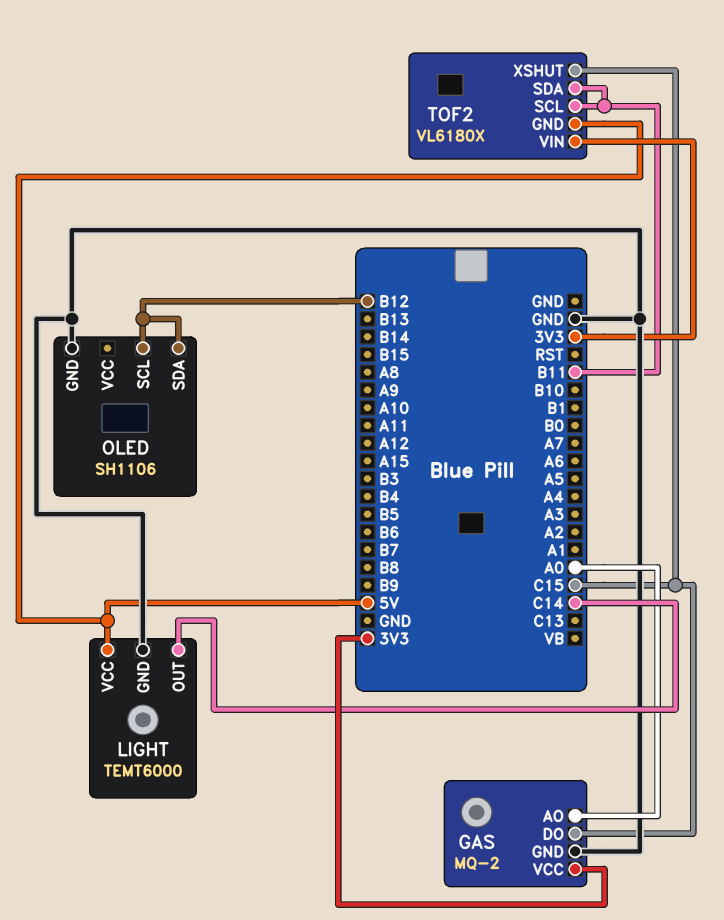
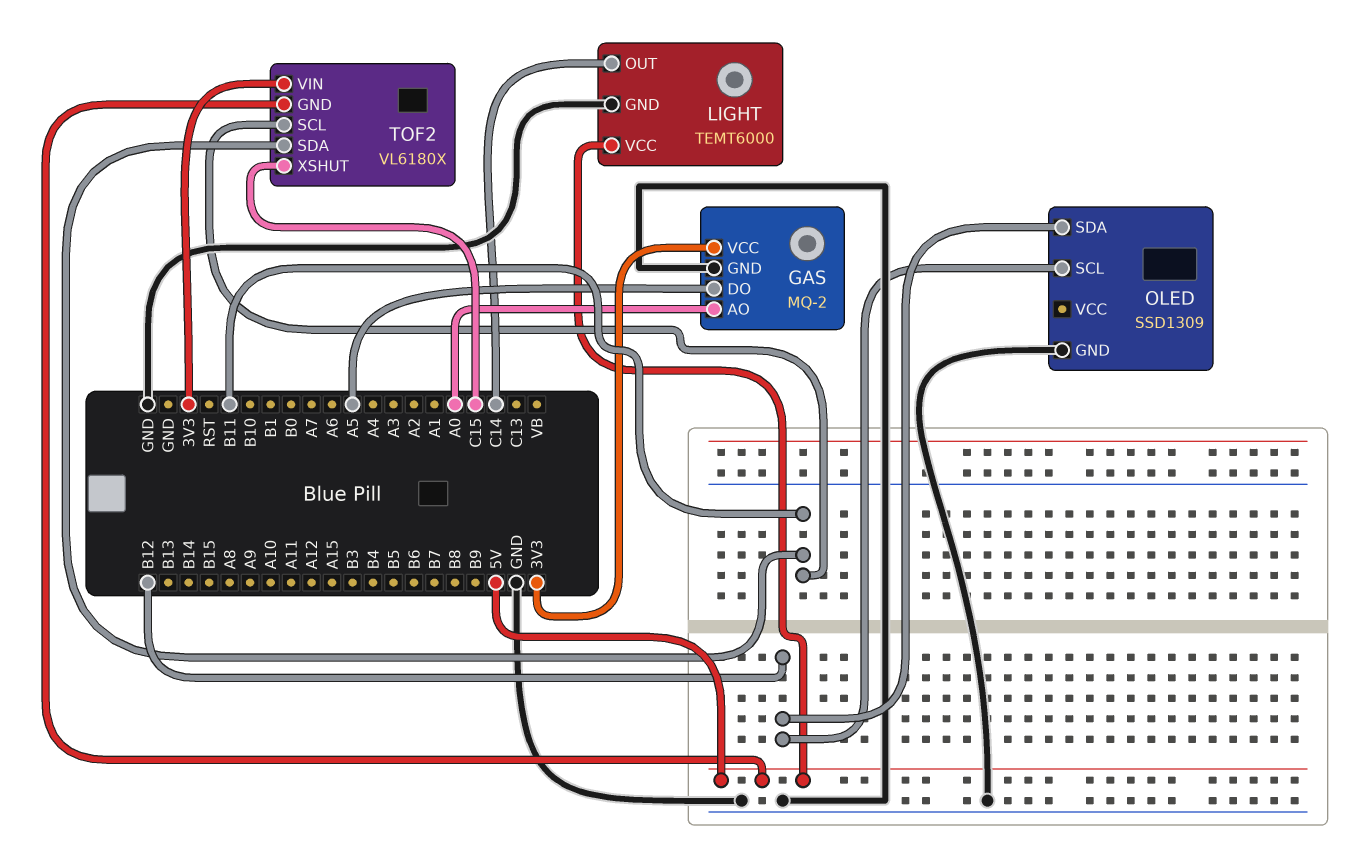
GAS pin DO: C15 -> A5
OLED: SH1106 -> SSD1309

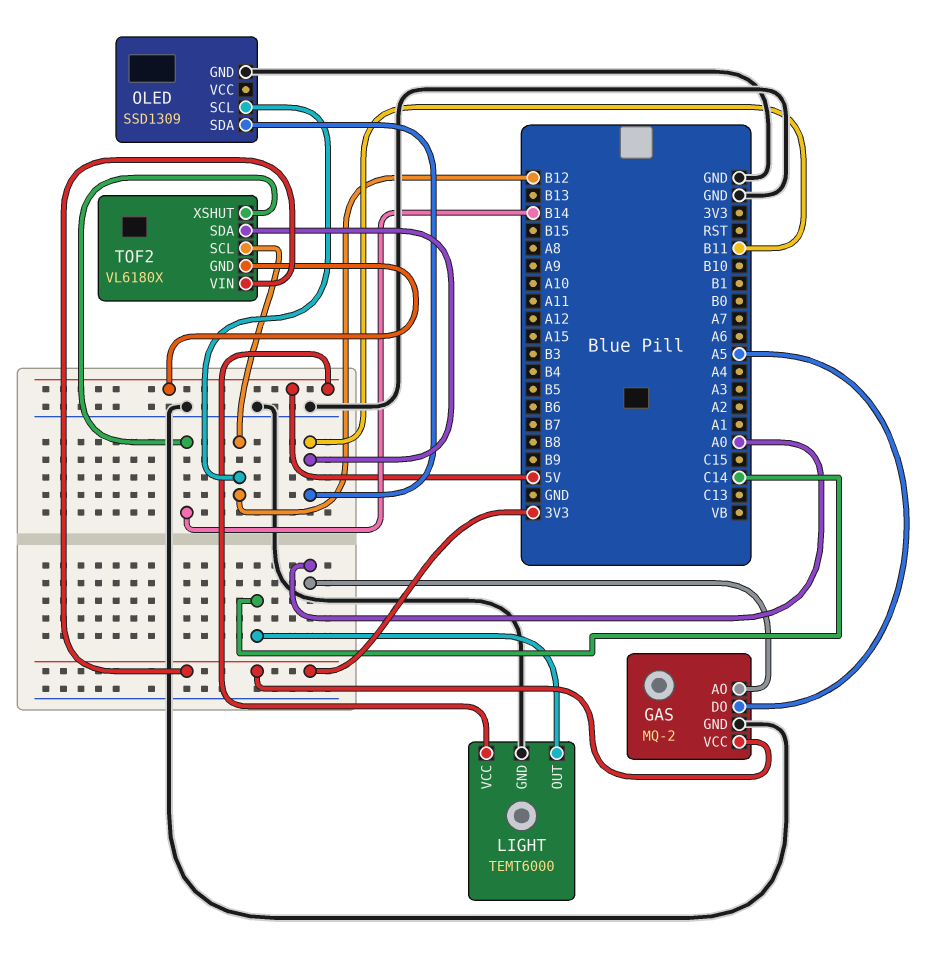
OLED pin SDA: B12 -> B11
TOF2 pin SCL: B11 -> B12
TOF2 pin XSHUT: C15 -> B14

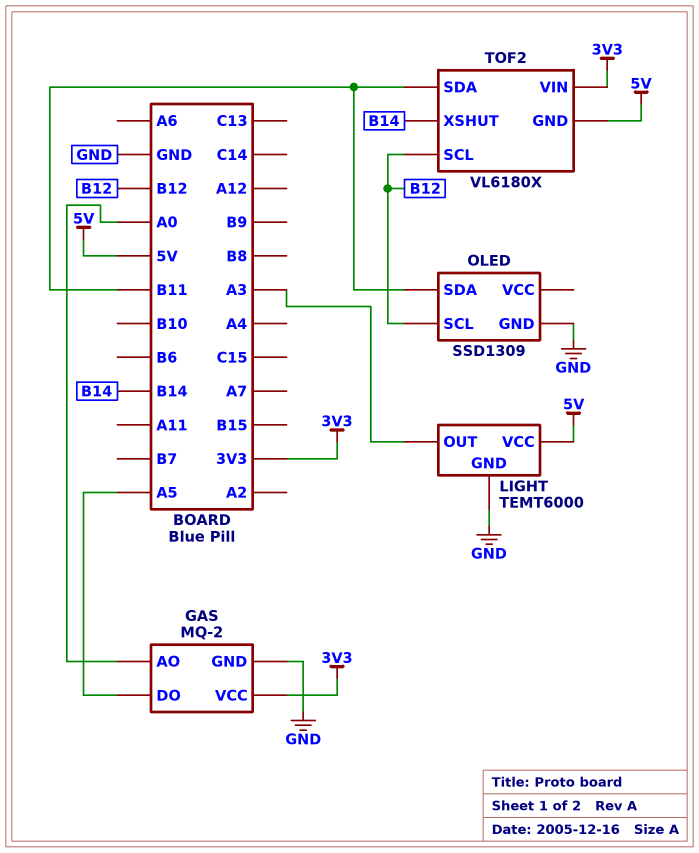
LIGHT pin OUT: C14 -> A3

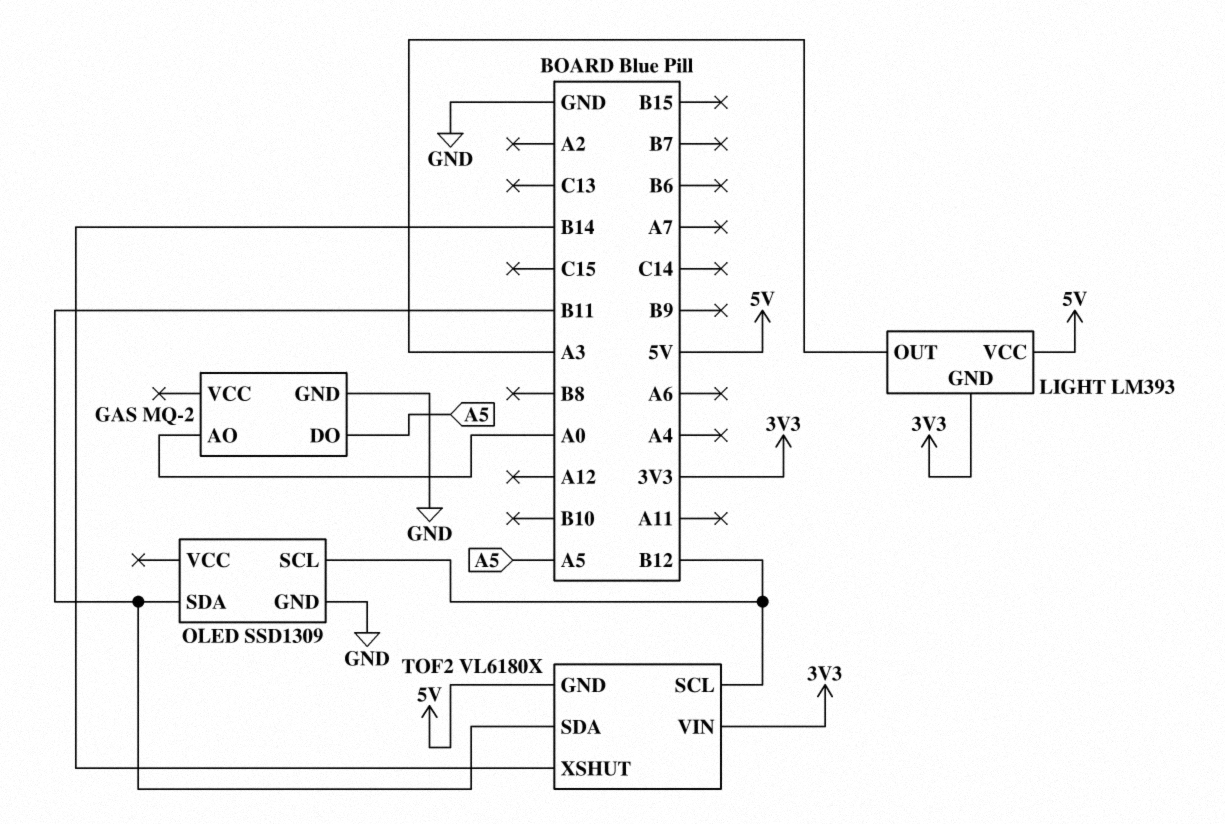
GAS pin VCC: 3V3 -> none
LIGHT: TEMT6000 -> LM393
LIGHT pin GND: GND -> 3V3

